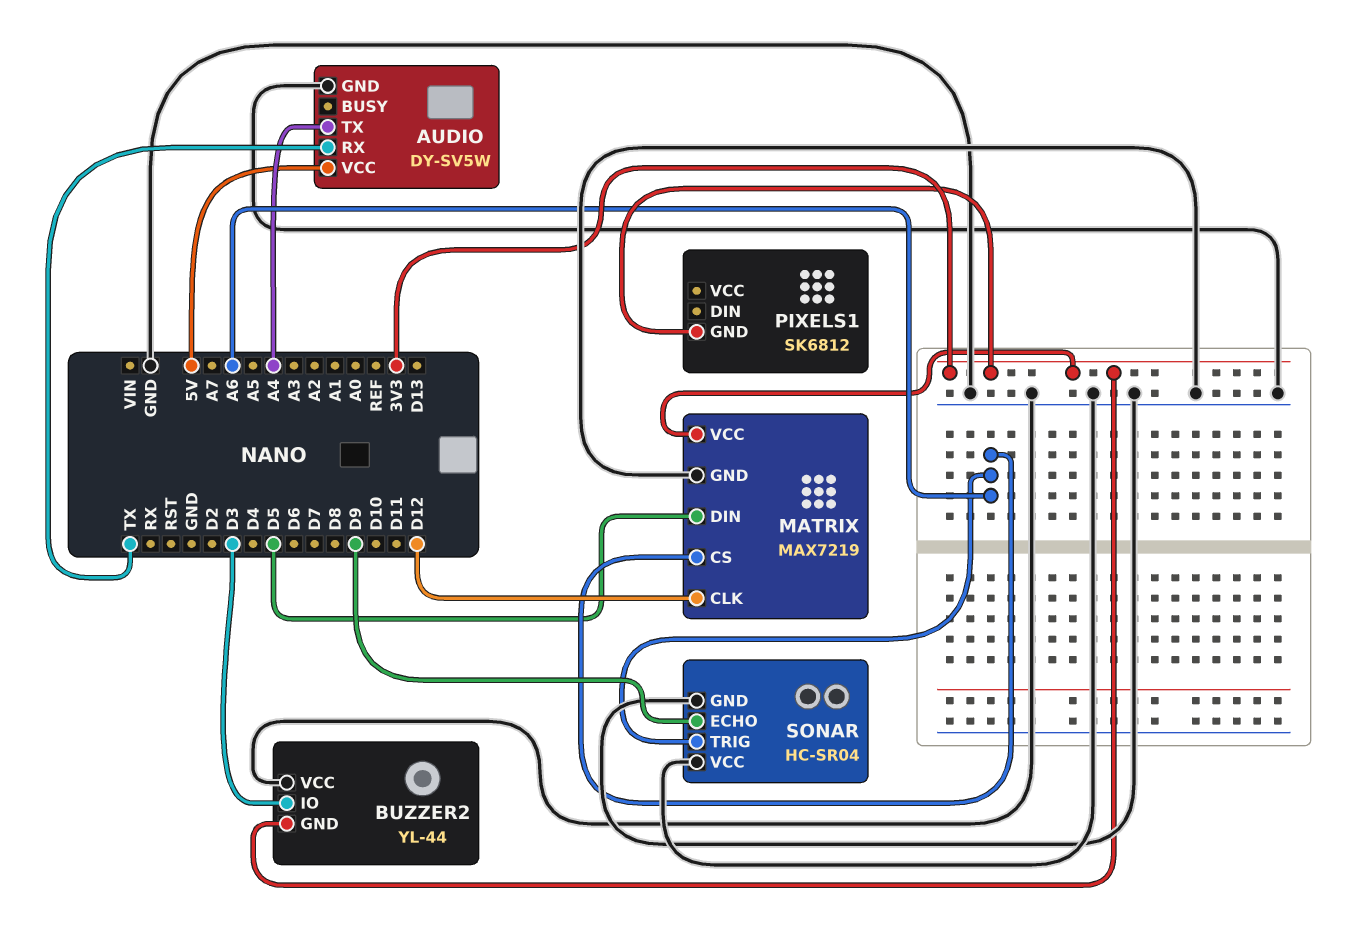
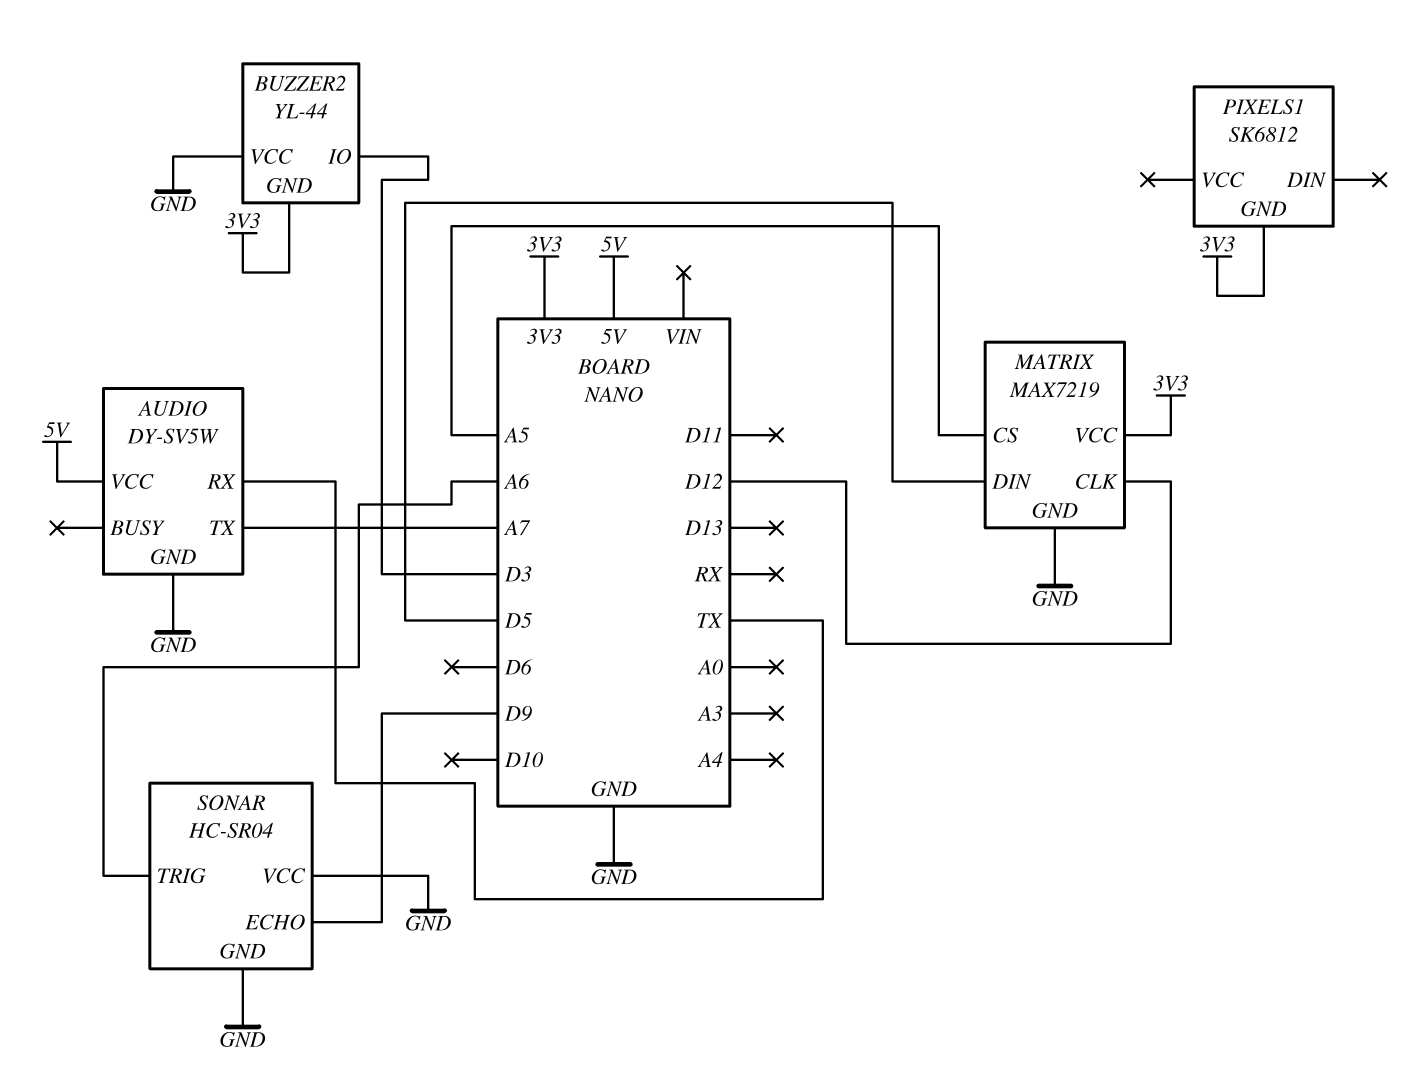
AUDIO pin TX: A4 -> A7
MATRIX pin CS: A6 -> A5

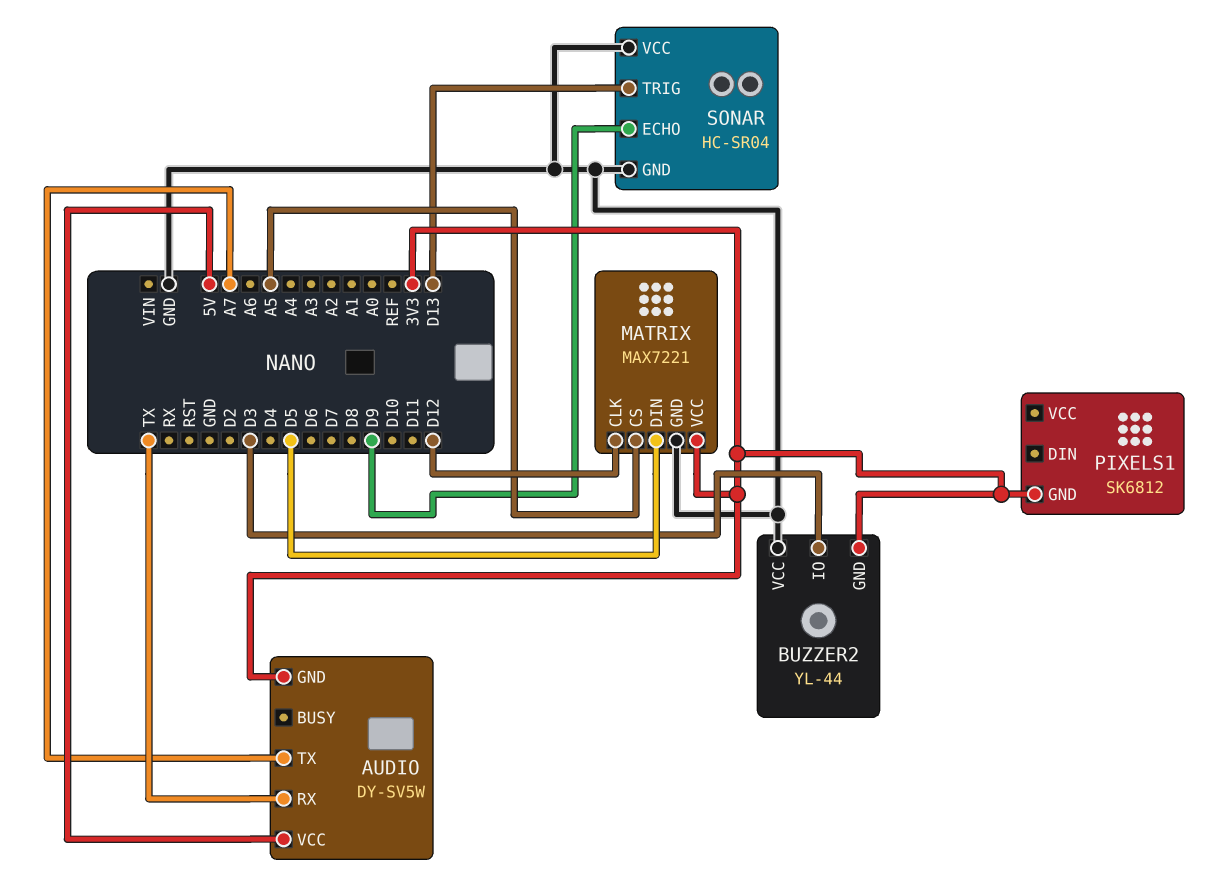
AUDIO pin GND: GND -> 3V3
MATRIX: MAX7219 -> MAX7221
SONAR pin TRIG: A6 -> D13

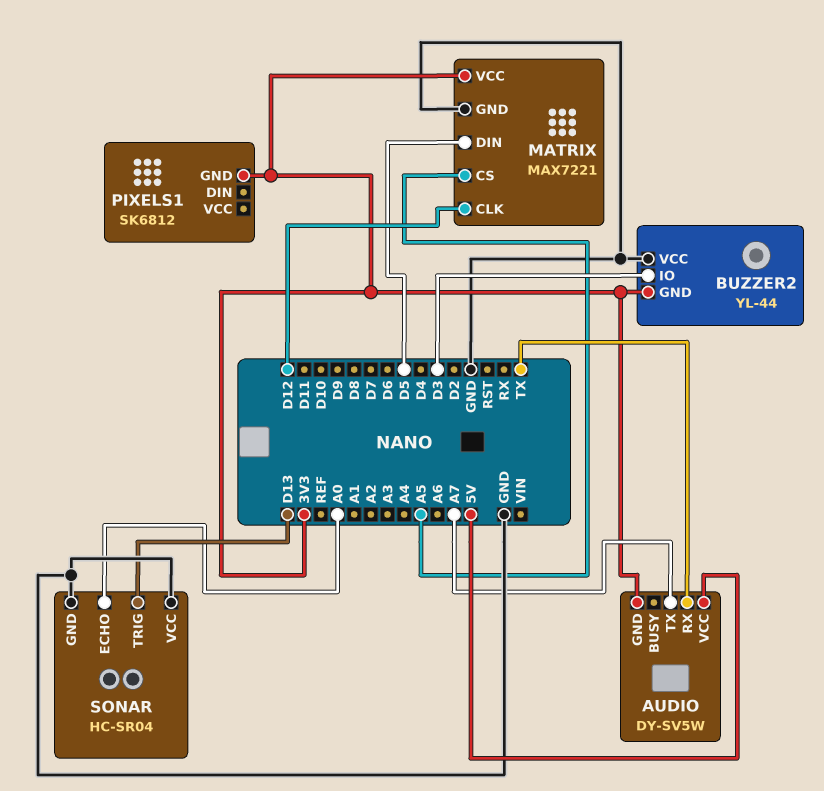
SONAR pin ECHO: D9 -> A0

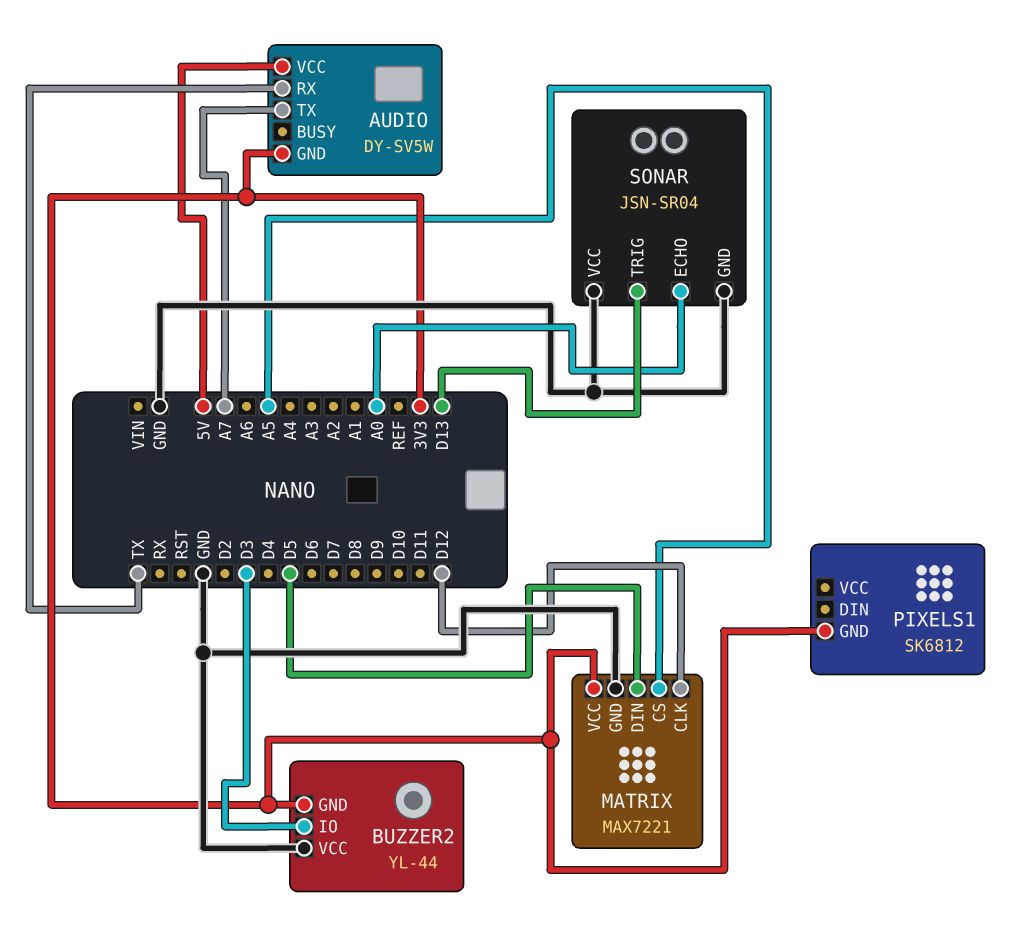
SONAR: HC-SR04 -> JSN-SR04

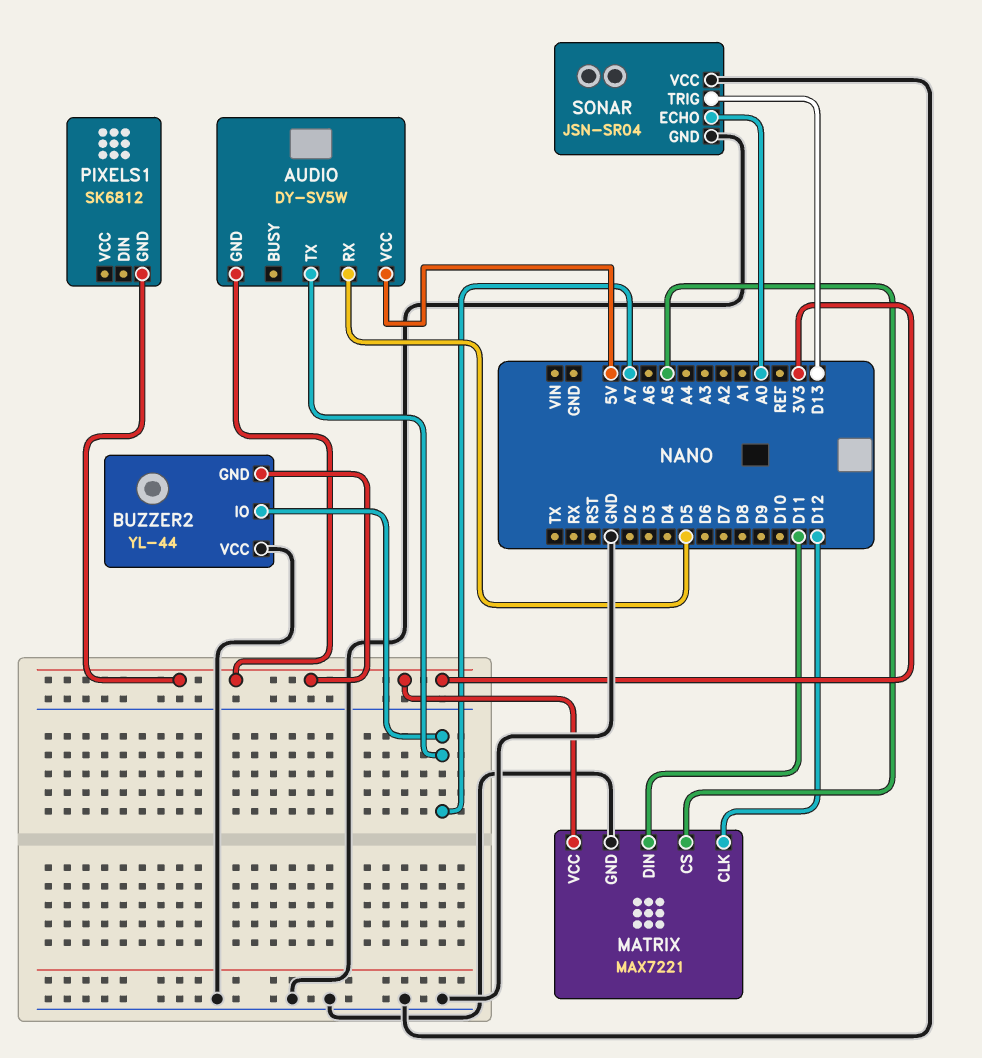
AUDIO pin RX: TX -> D5
BUZZER2 pin IO: D3 -> A7
MATRIX pin DIN: D5 -> D11

